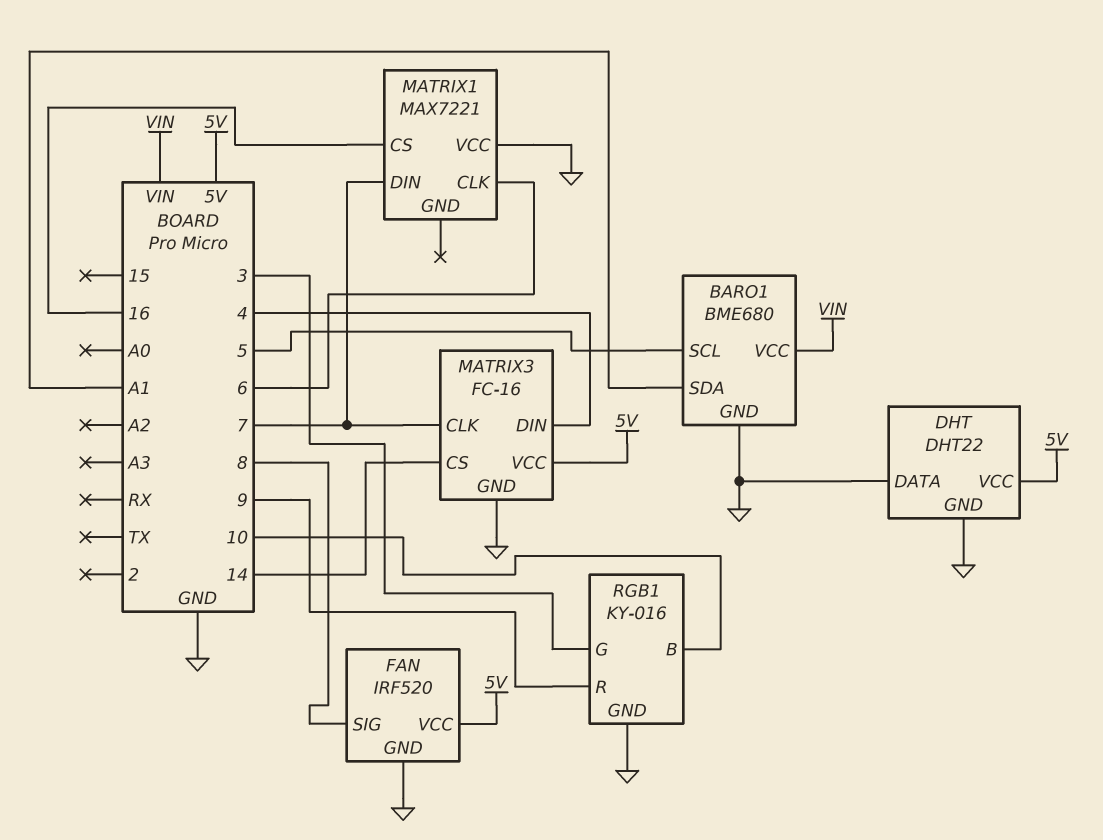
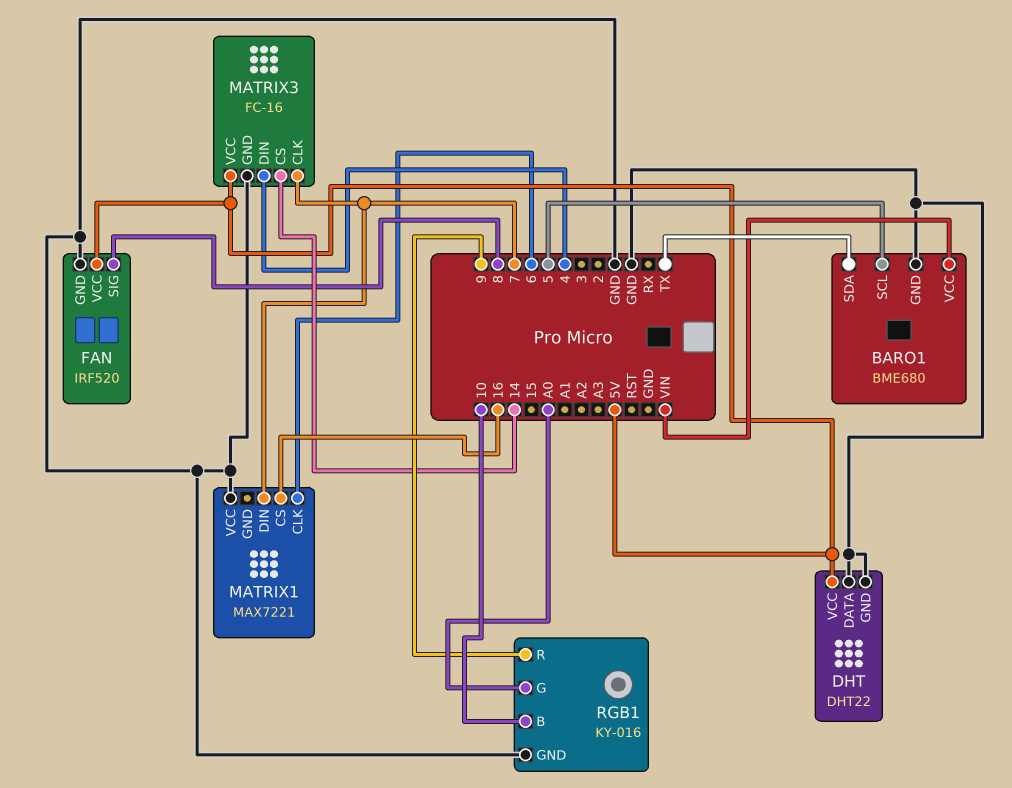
BARO1 pin SDA: A1 -> TX
RGB1 pin G: 3 -> A0

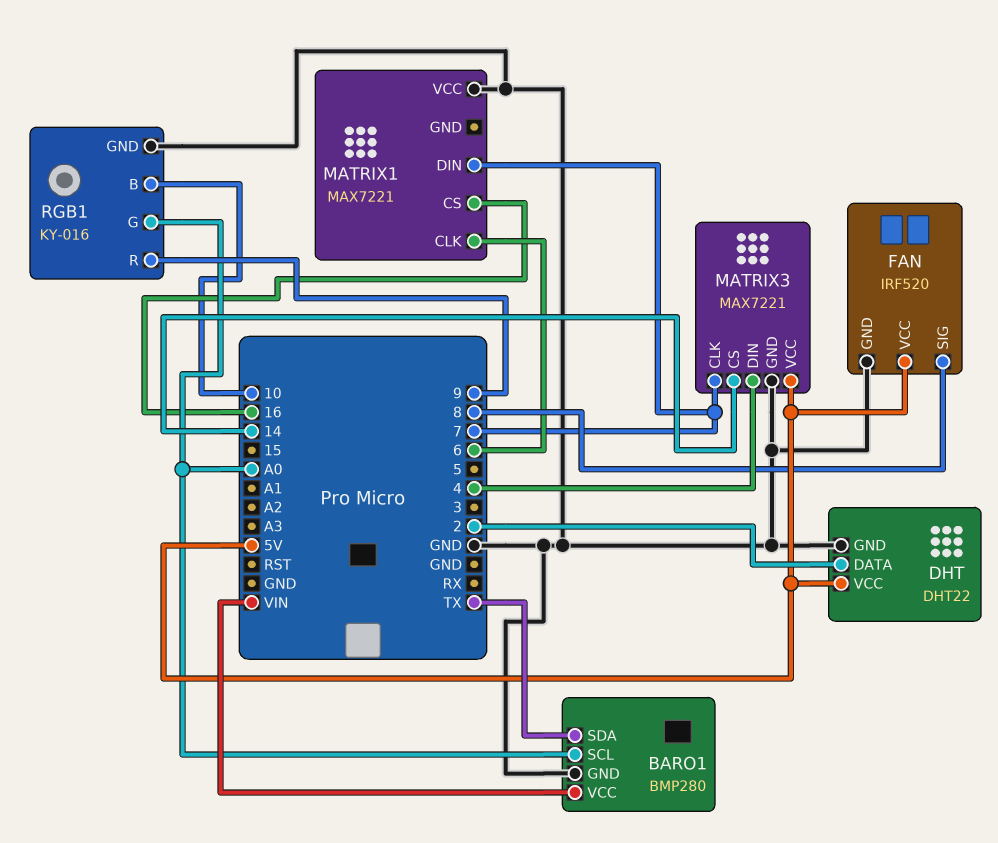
BARO1: BME680 -> BMP280
BARO1 pin SCL: 5 -> A0
DHT pin DATA: GND -> 2
MATRIX3: FC-16 -> MAX7221

